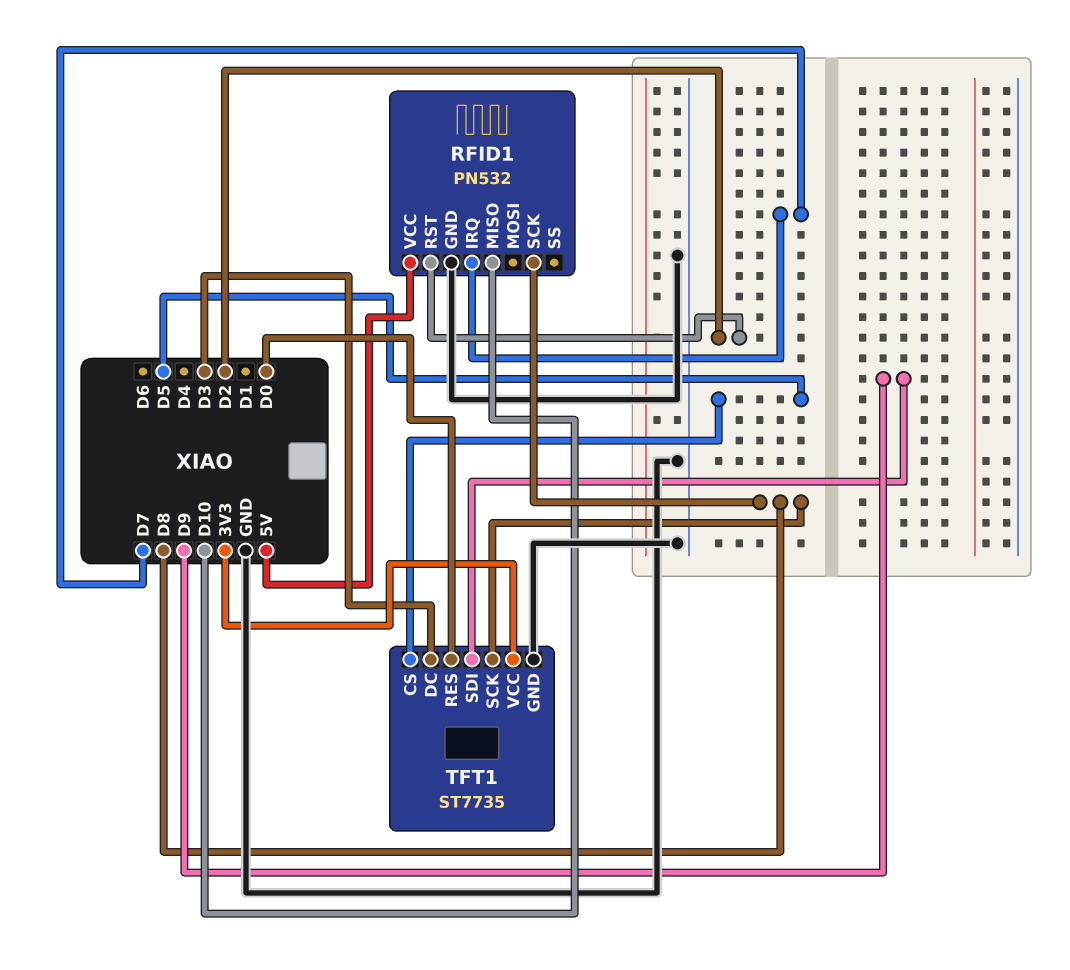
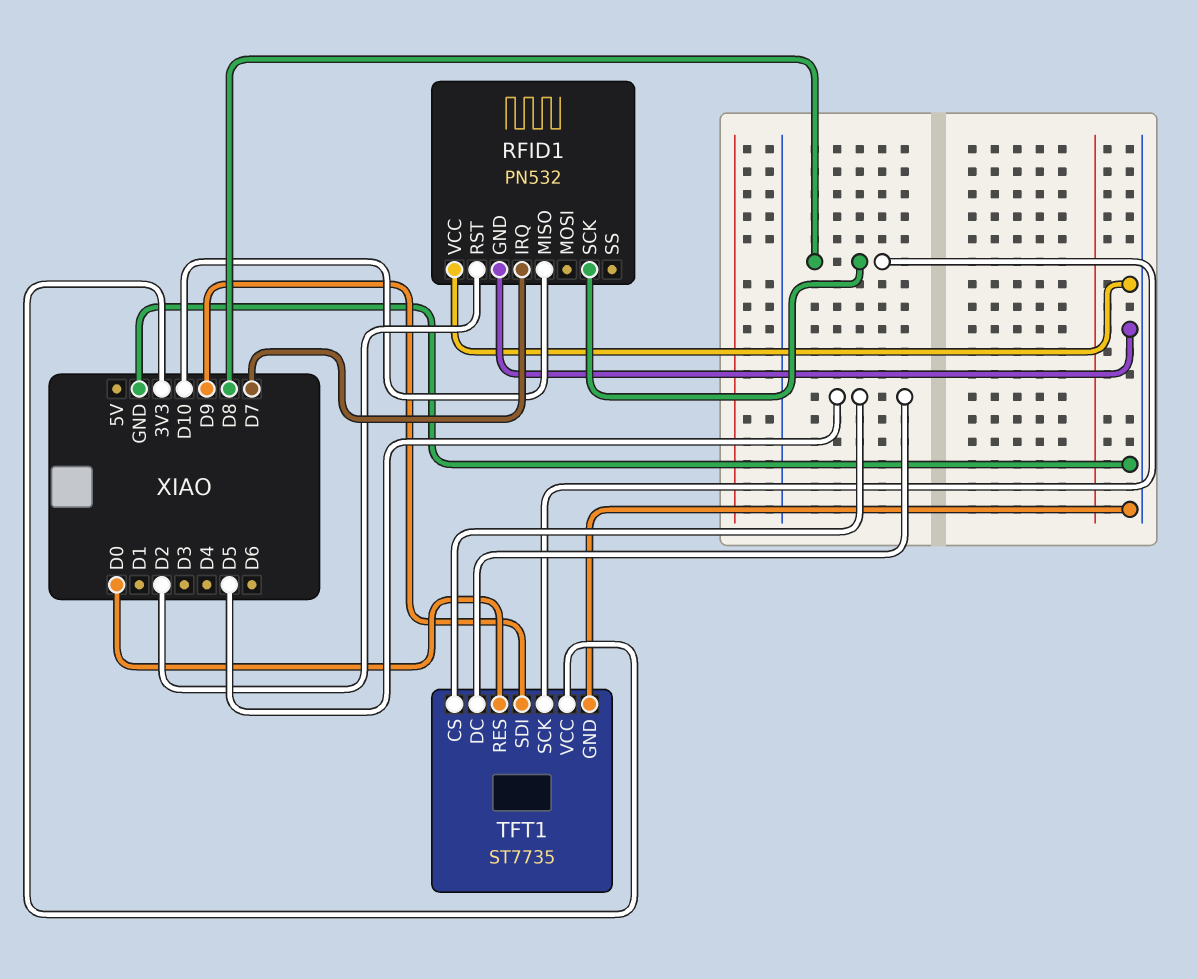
RFID1 pin VCC: 5V -> GND
TFT1 pin DC: D3 -> D5

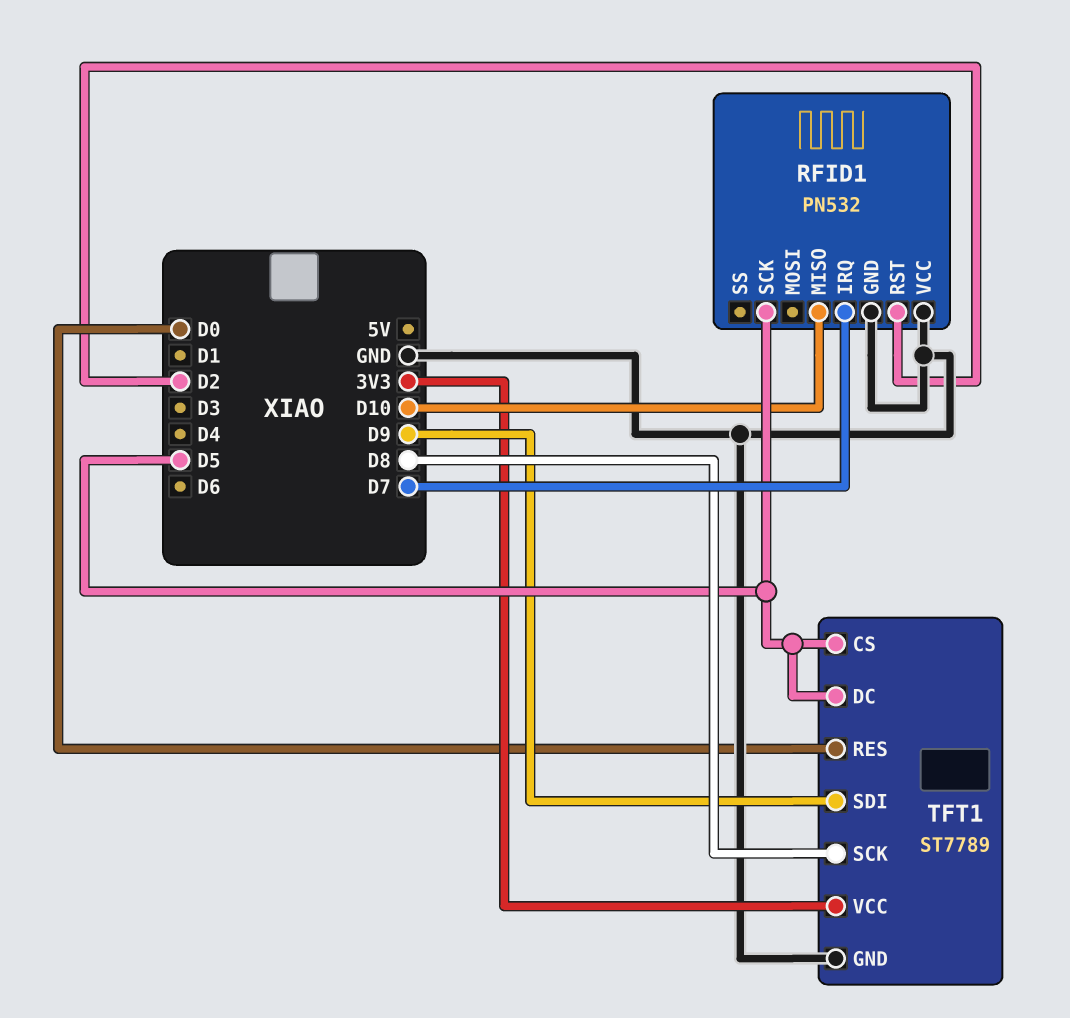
RFID1 pin SCK: D8 -> D5
TFT1: ST7735 -> ST7789

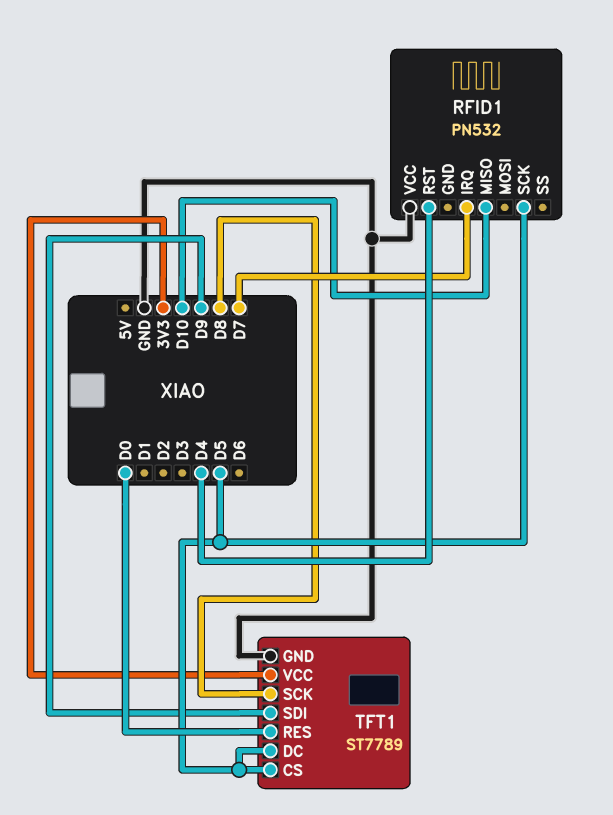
RFID1 pin GND: GND -> none
RFID1 pin RST: D2 -> D4

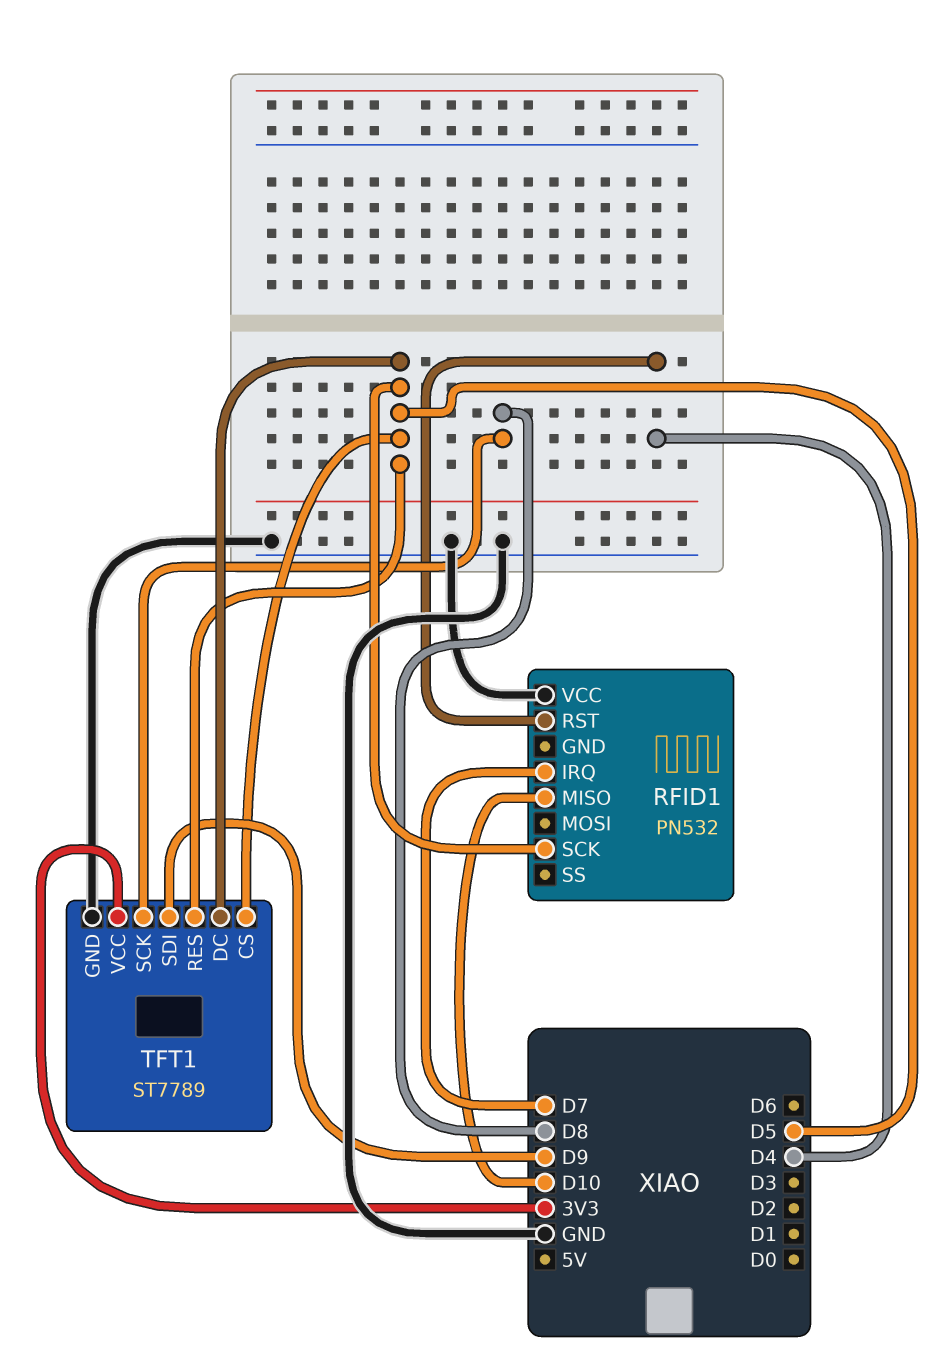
TFT1 pin RES: D0 -> D5

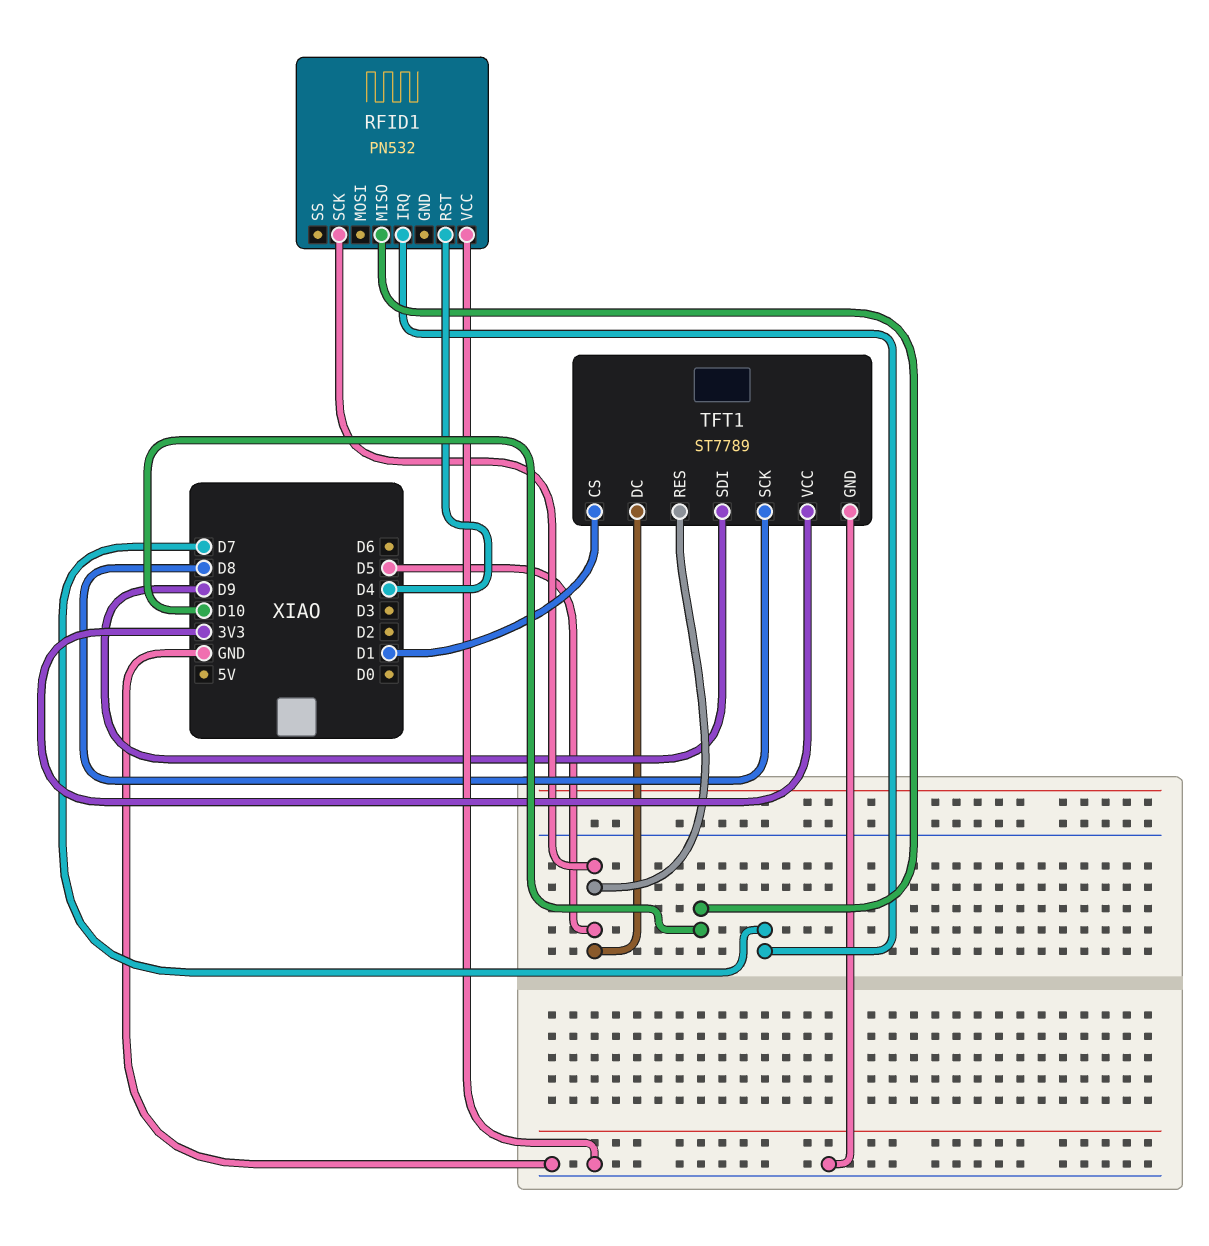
TFT1 pin CS: D5 -> D1

